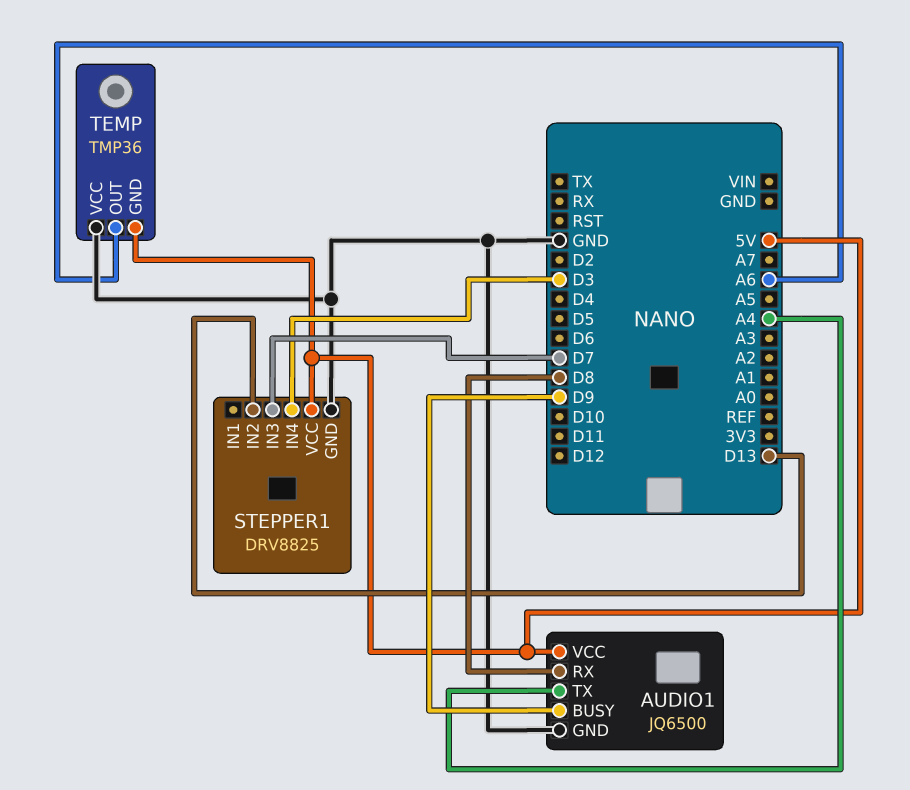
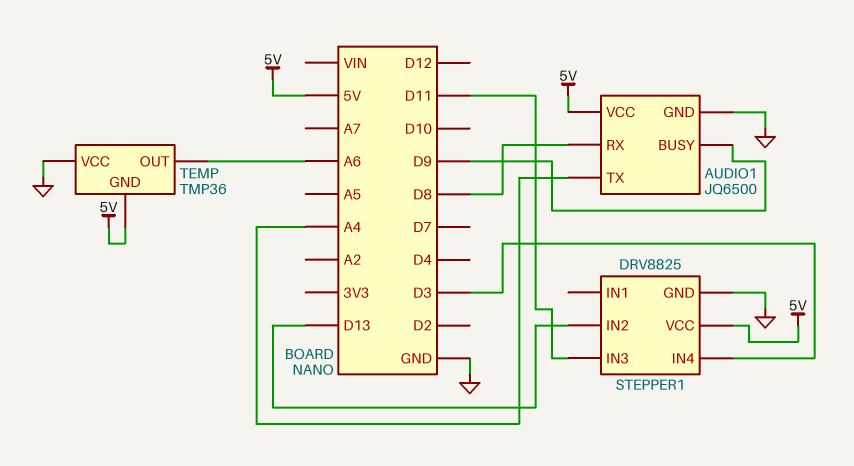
STEPPER1 pin IN3: D7 -> D11

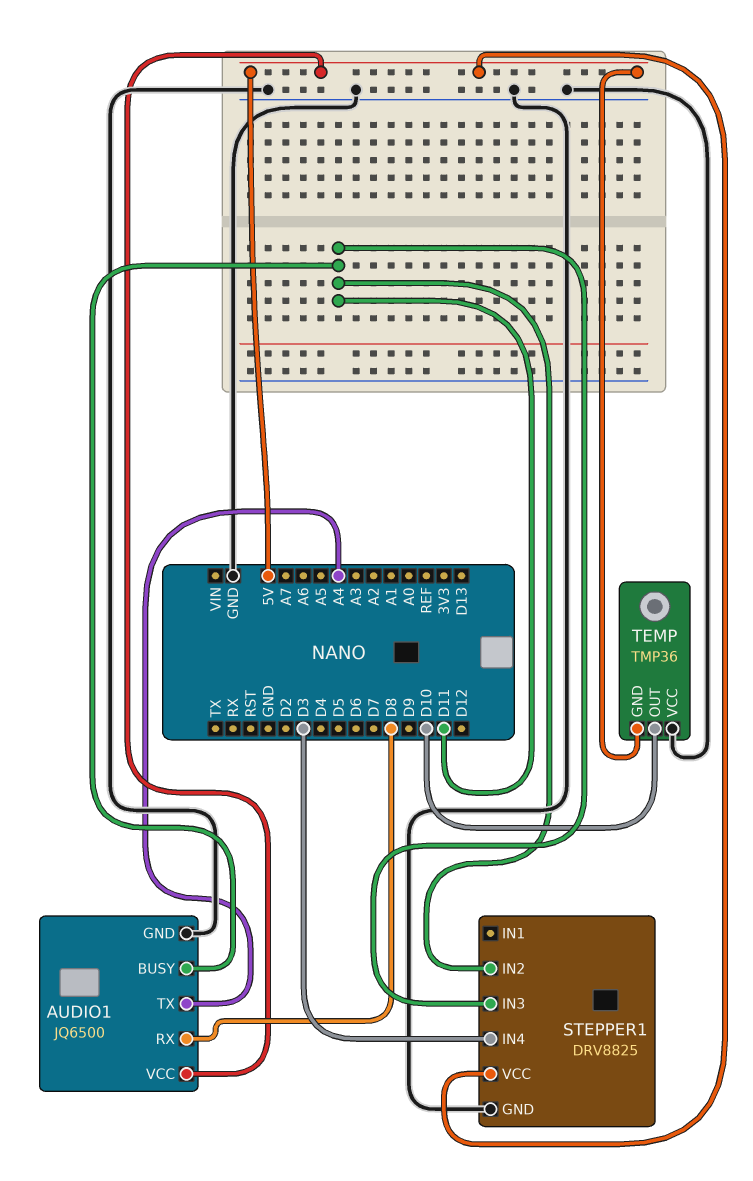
AUDIO1 pin BUSY: D9 -> D11
STEPPER1 pin IN2: D13 -> D11
TEMP pin OUT: A6 -> D10

